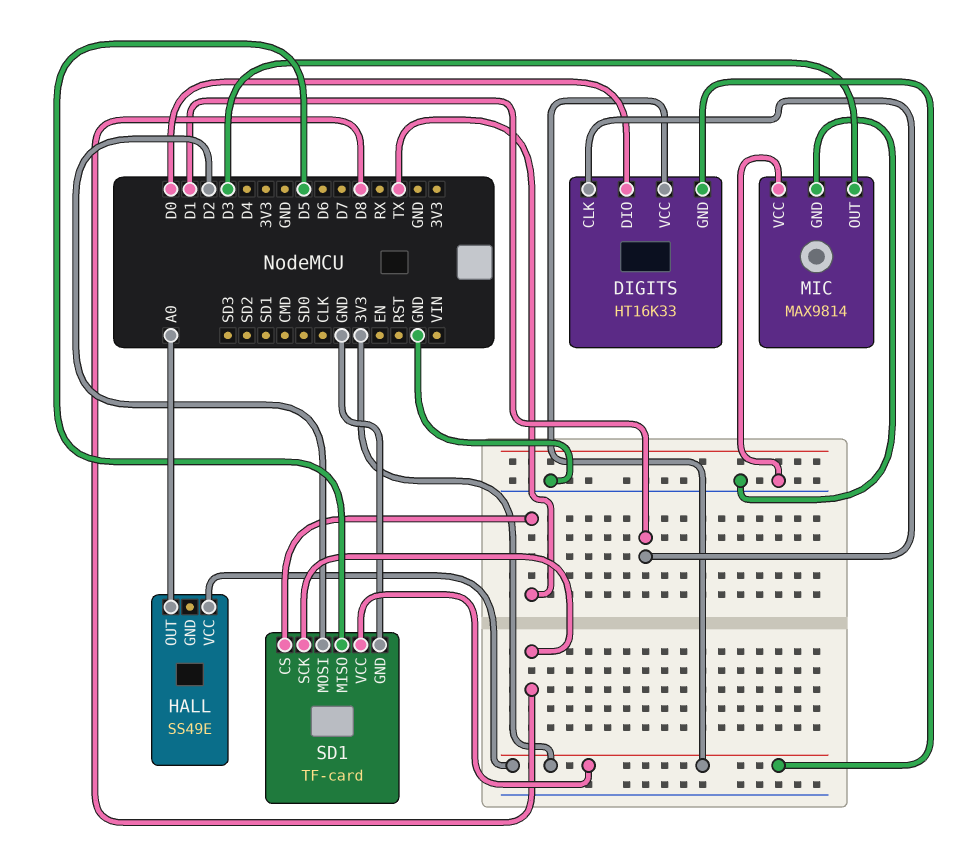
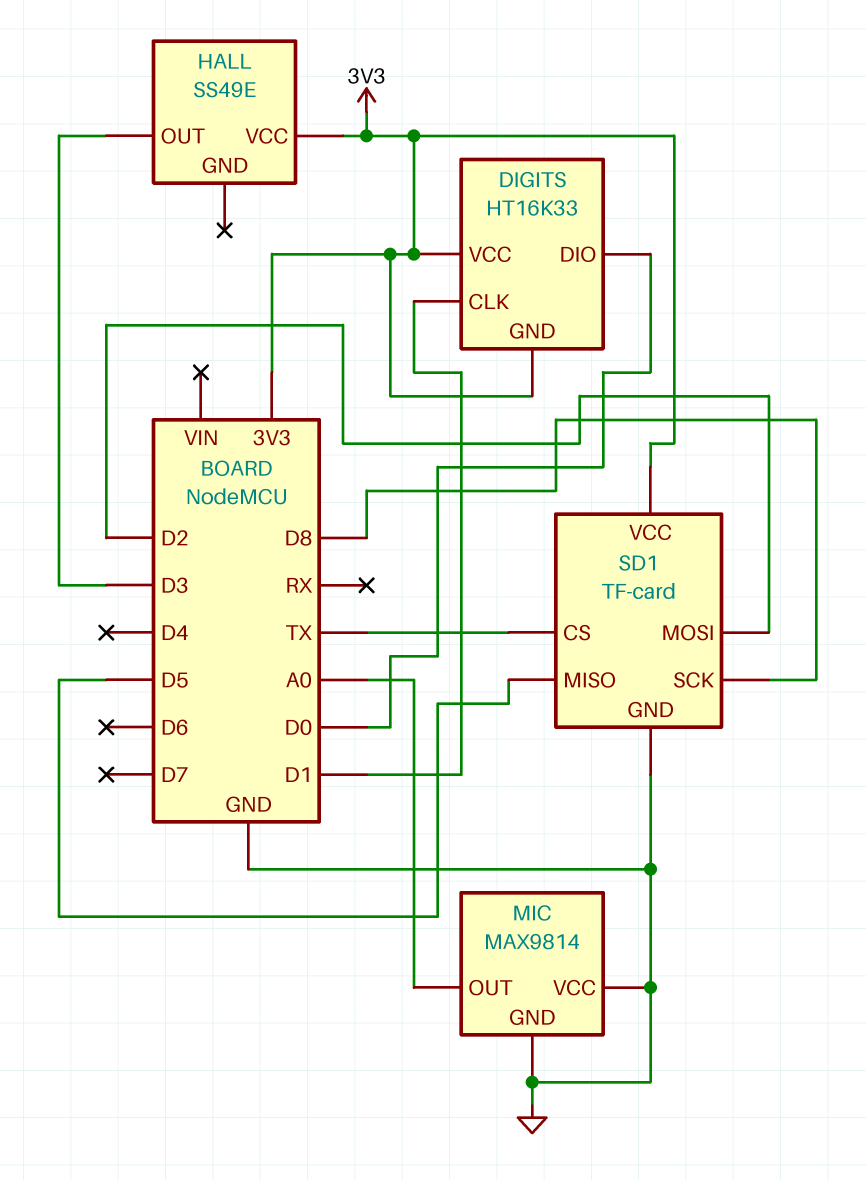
HALL pin OUT: A0 -> D3
MIC pin OUT: D3 -> A0

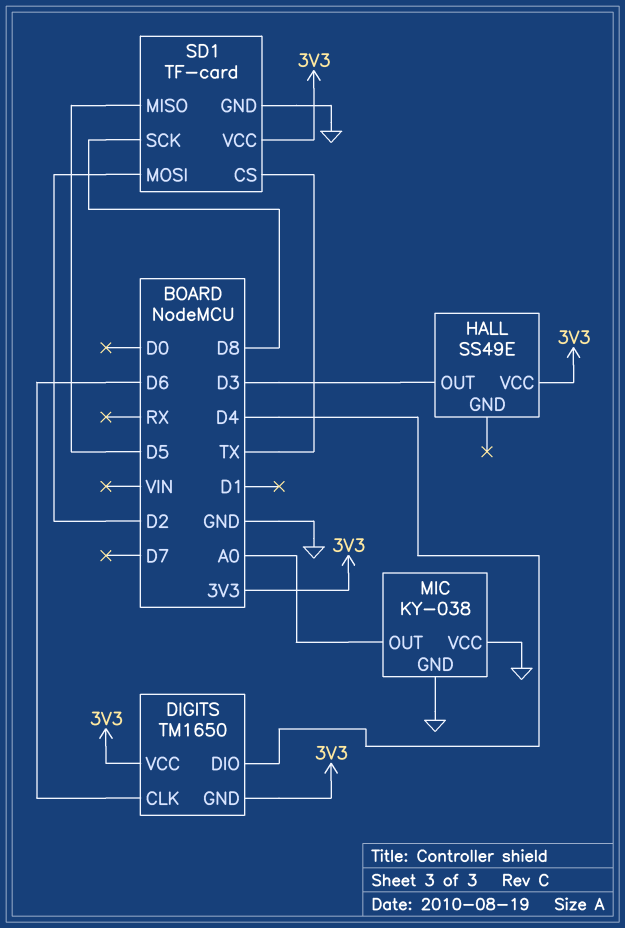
DIGITS: HT16K33 -> TM1650
DIGITS pin CLK: D1 -> D6
DIGITS pin DIO: D0 -> D4
MIC: MAX9814 -> KY-038

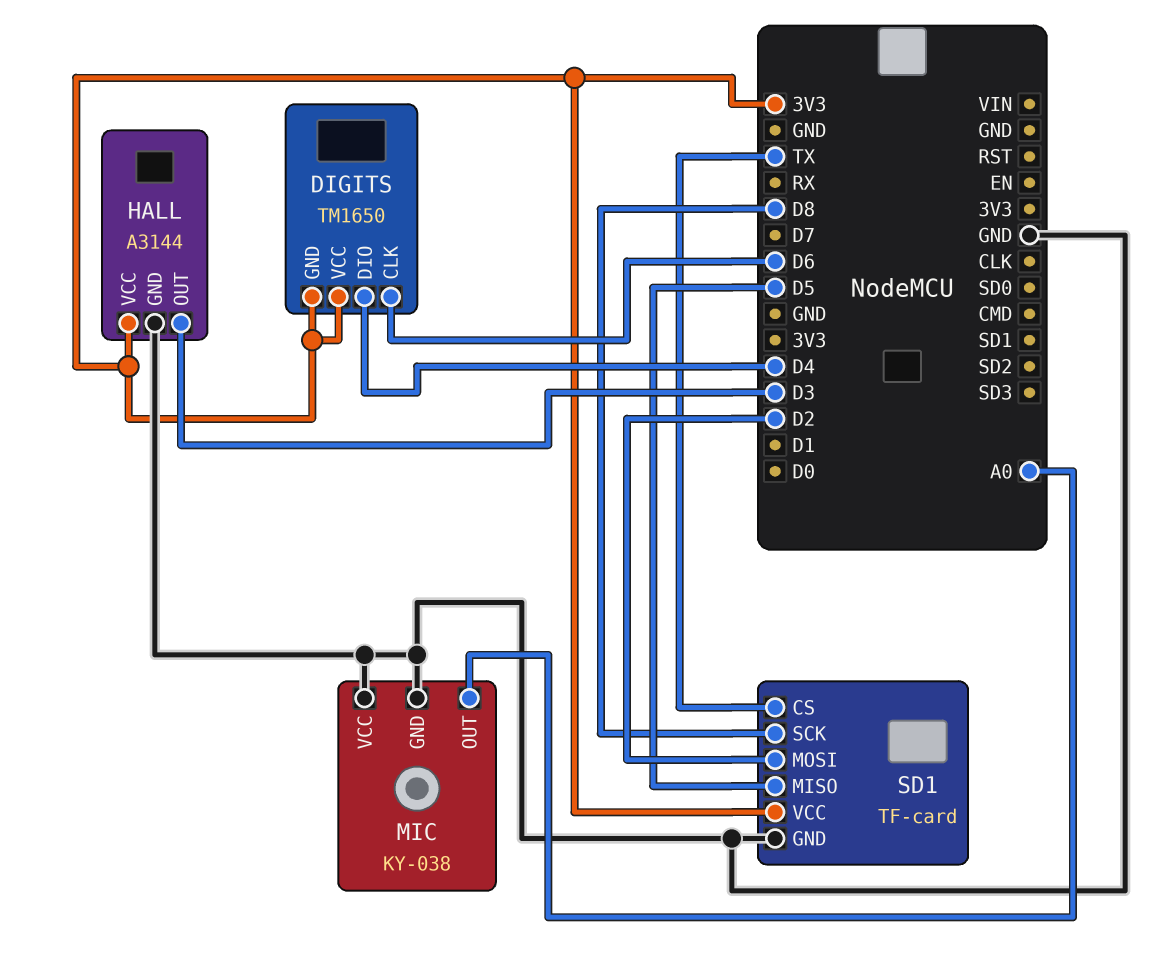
HALL: SS49E -> A3144
HALL pin GND: none -> GND

